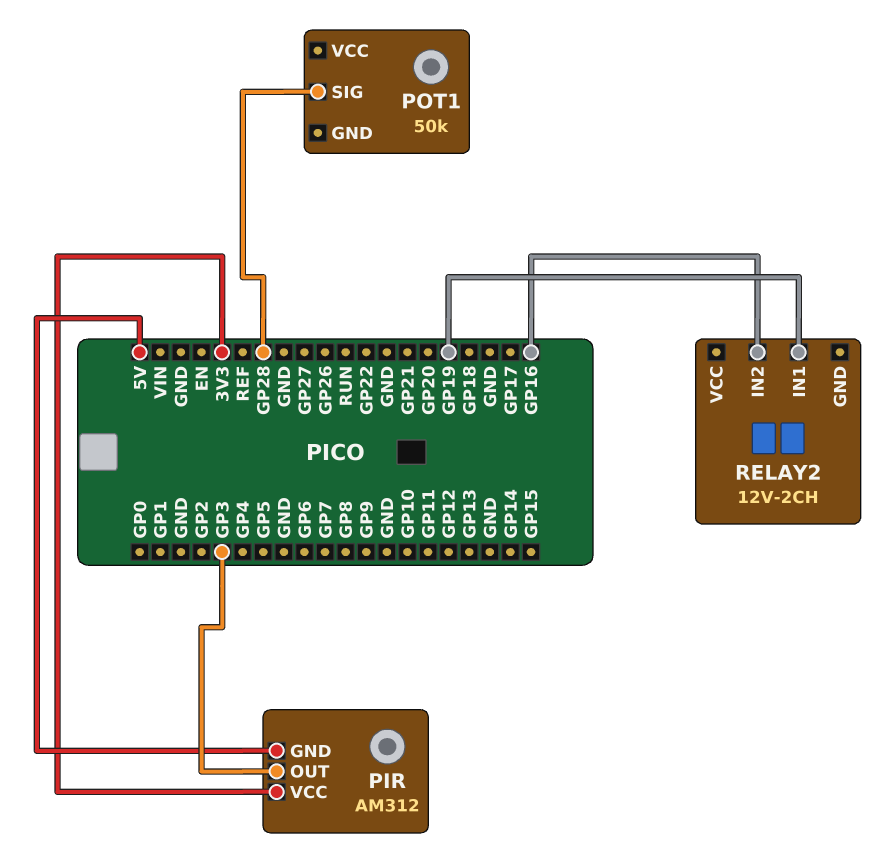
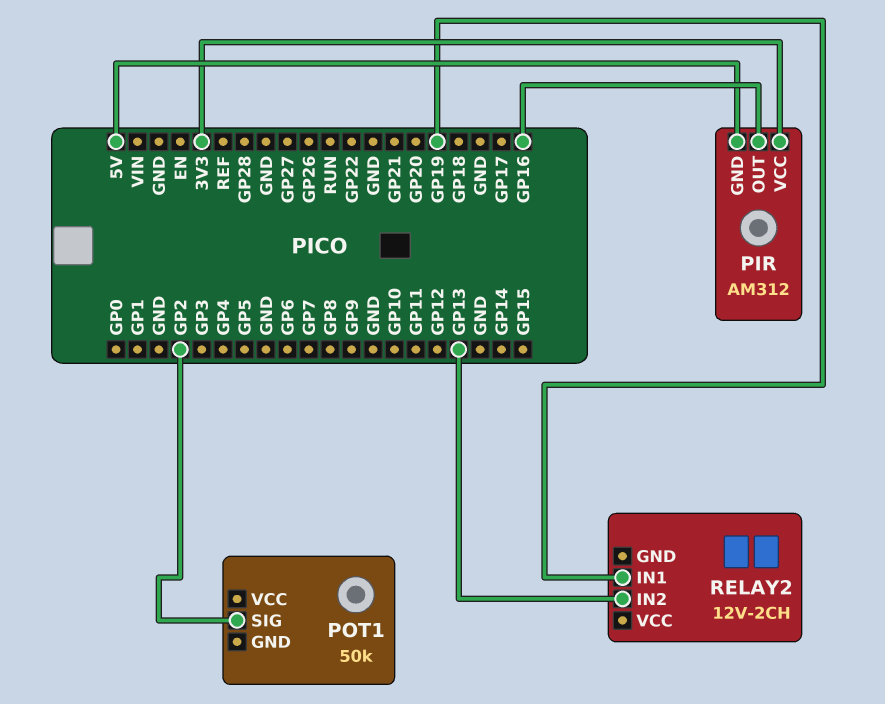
PIR pin OUT: GP3 -> GP16
POT1 pin SIG: GP28 -> GP2
RELAY2 pin IN2: GP16 -> GP13

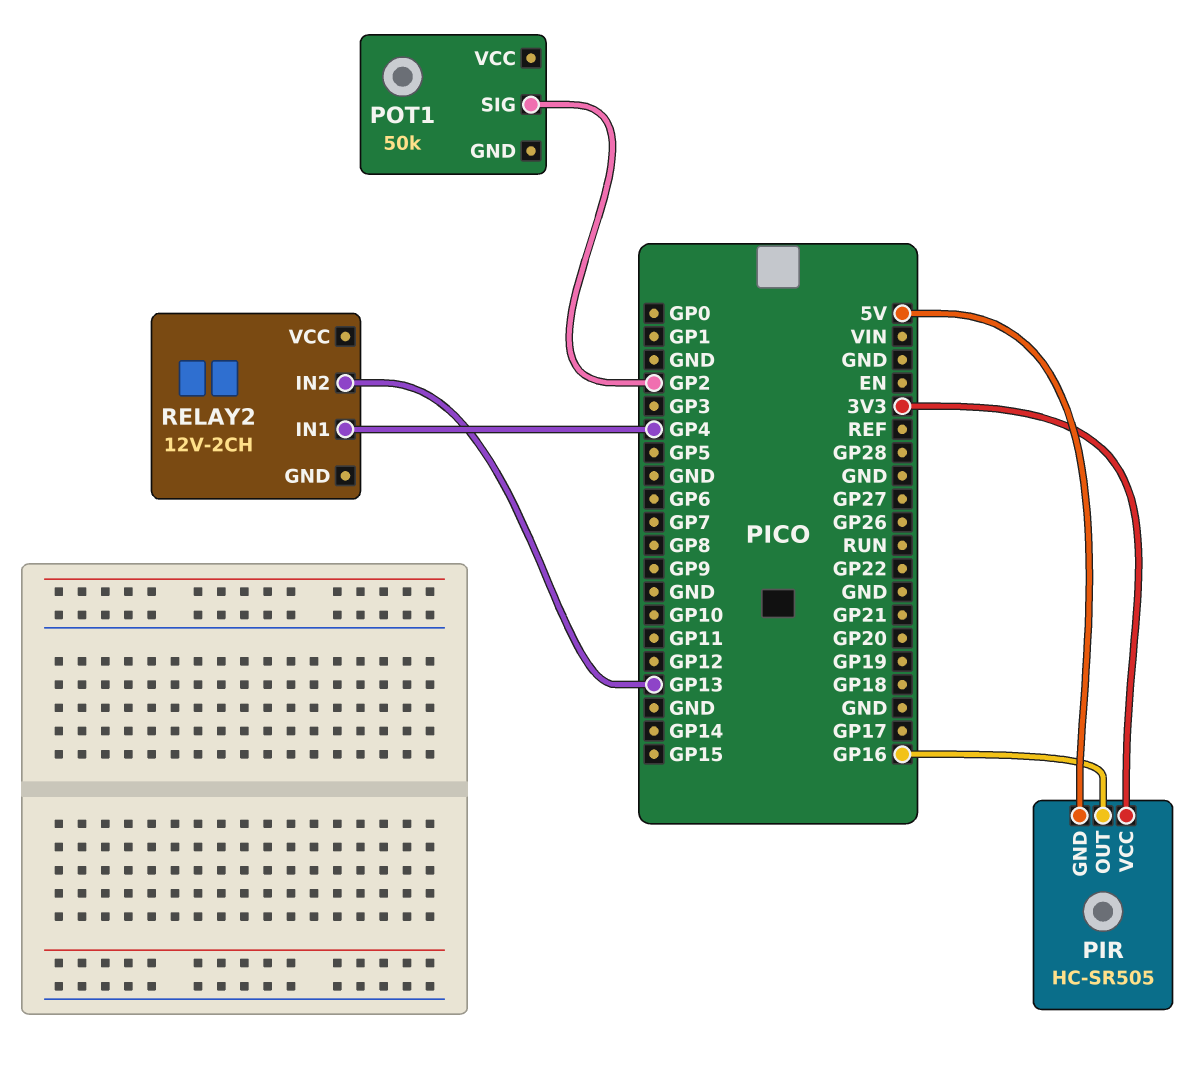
PIR: AM312 -> HC-SR505
RELAY2 pin IN1: GP19 -> GP4

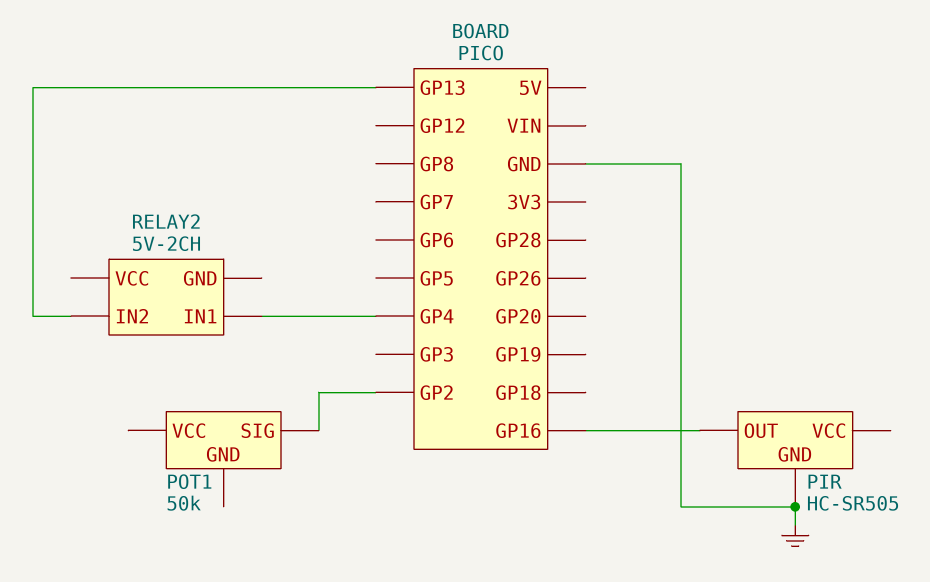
PIR pin GND: 5V -> GND
PIR pin VCC: 3V3 -> none
RELAY2: 12V-2CH -> 5V-2CH

